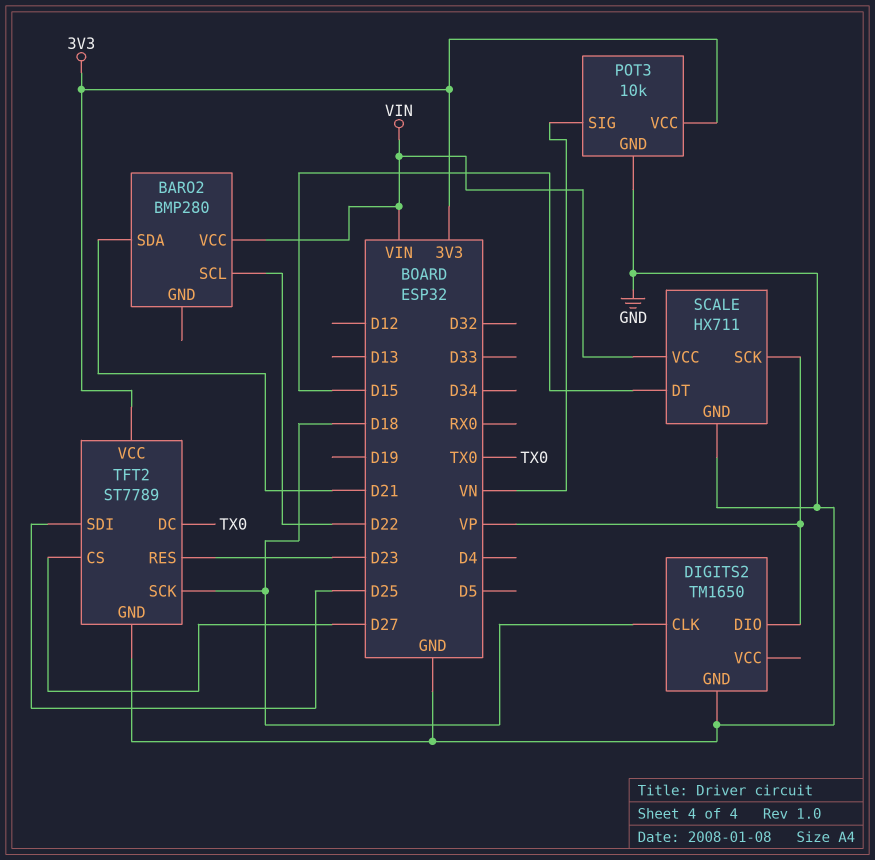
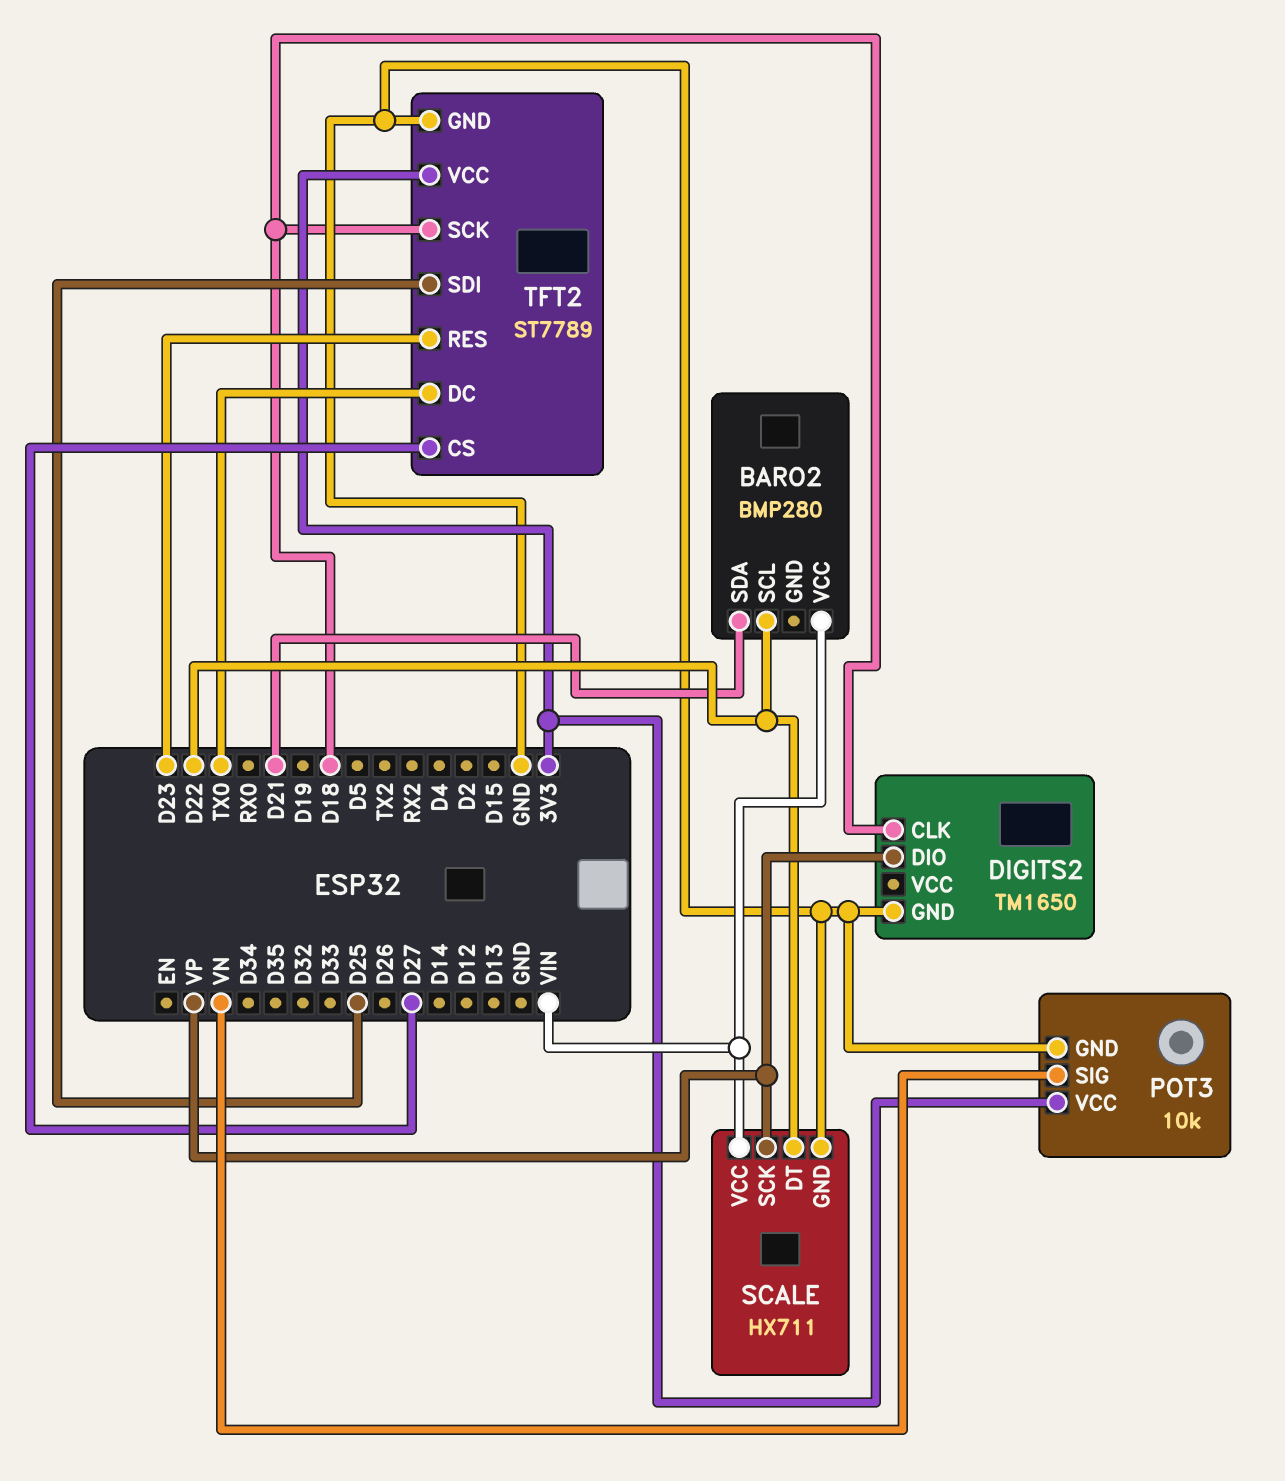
SCALE pin DT: D15 -> D22

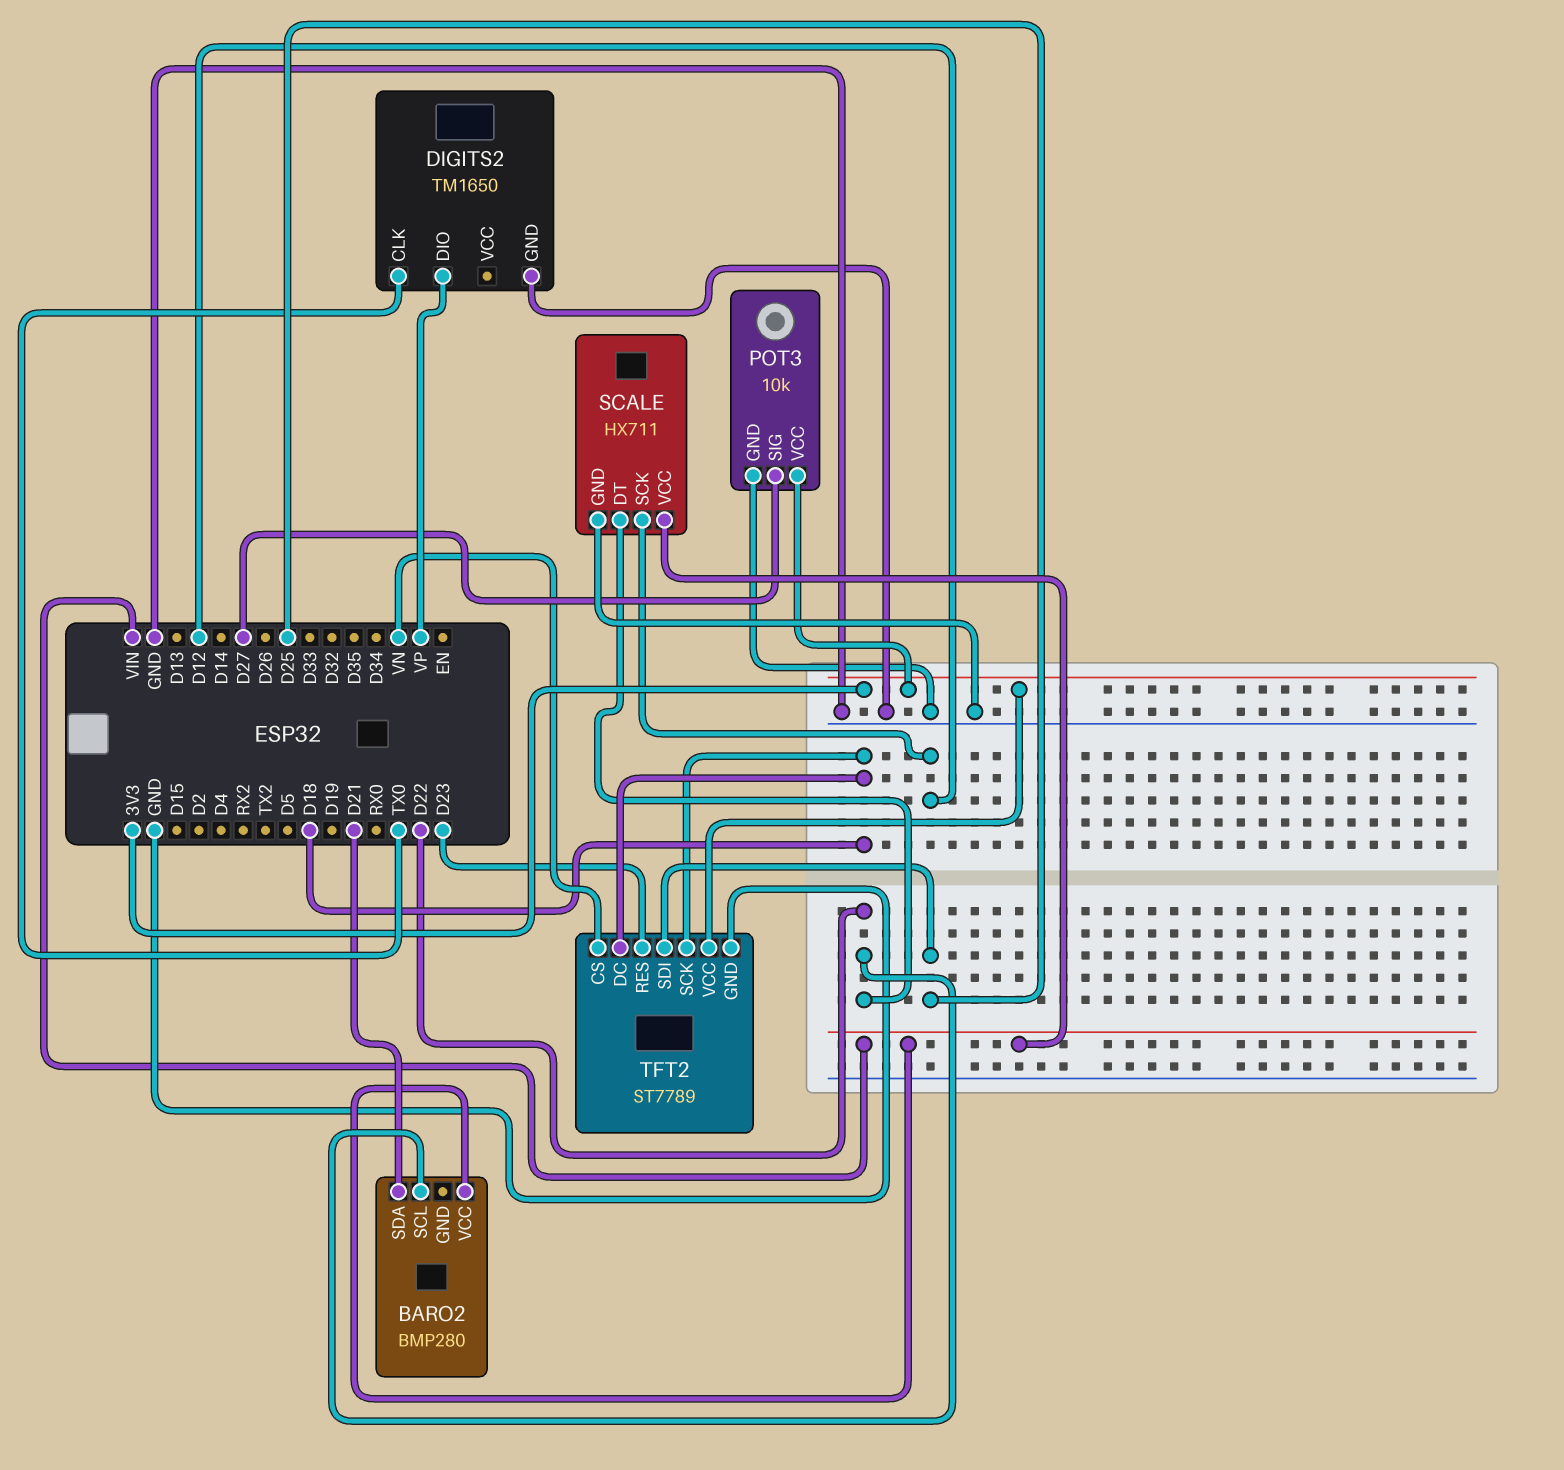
DIGITS2 pin CLK: D18 -> TX0
POT3 pin SIG: VN -> D27
SCALE pin SCK: VP -> D12
TFT2 pin CS: D27 -> VN
TFT2 pin DC: TX0 -> D18

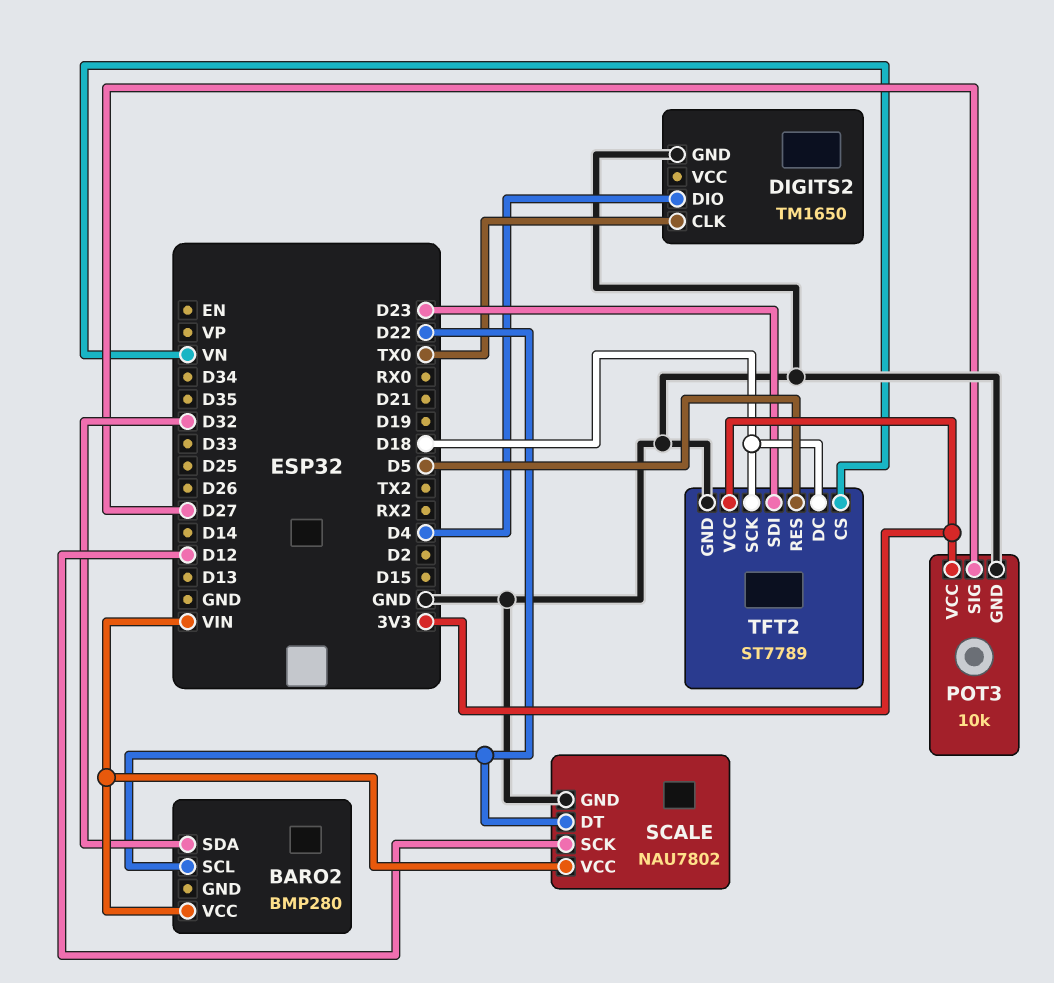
BARO2 pin SDA: D21 -> D32
DIGITS2 pin DIO: VP -> D4
SCALE: HX711 -> NAU7802
TFT2 pin RES: D23 -> D5
TFT2 pin SDI: D25 -> D23

